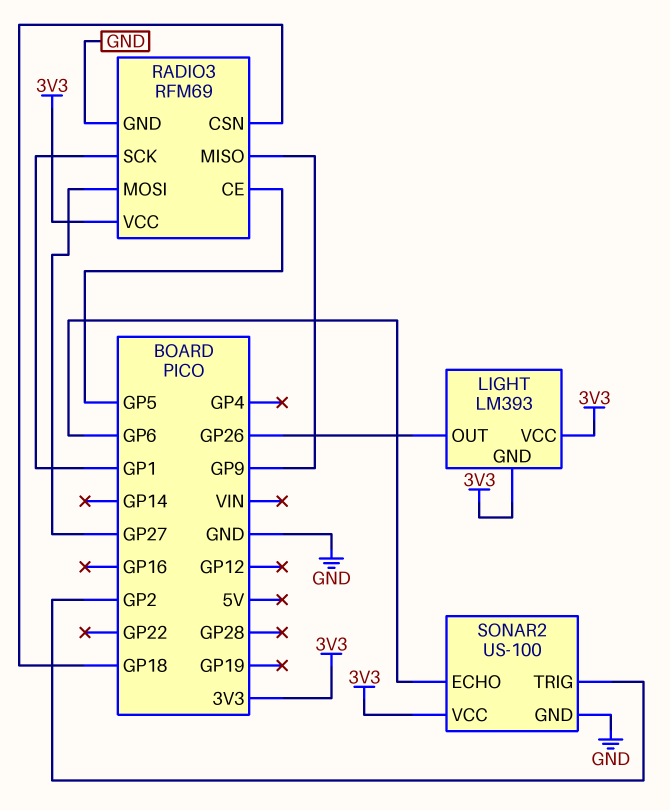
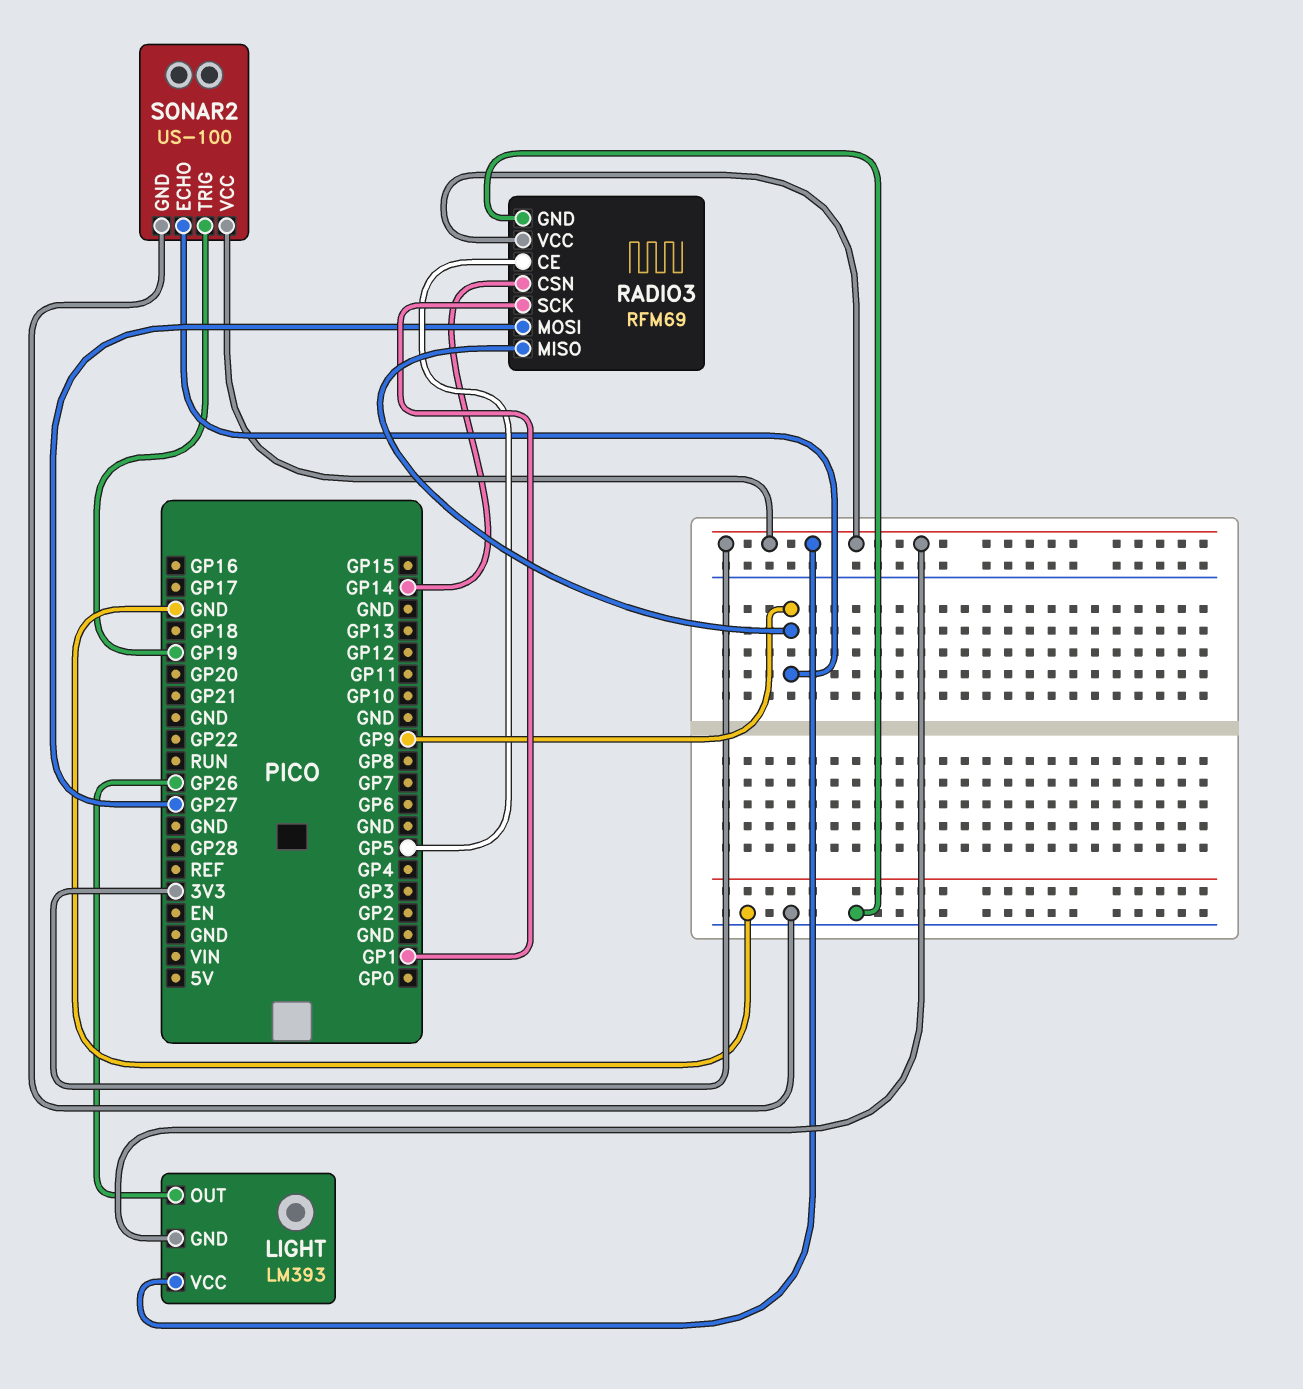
RADIO3 pin CSN: GP18 -> GP14
SONAR2 pin ECHO: GP6 -> GP9
SONAR2 pin TRIG: GP2 -> GP19

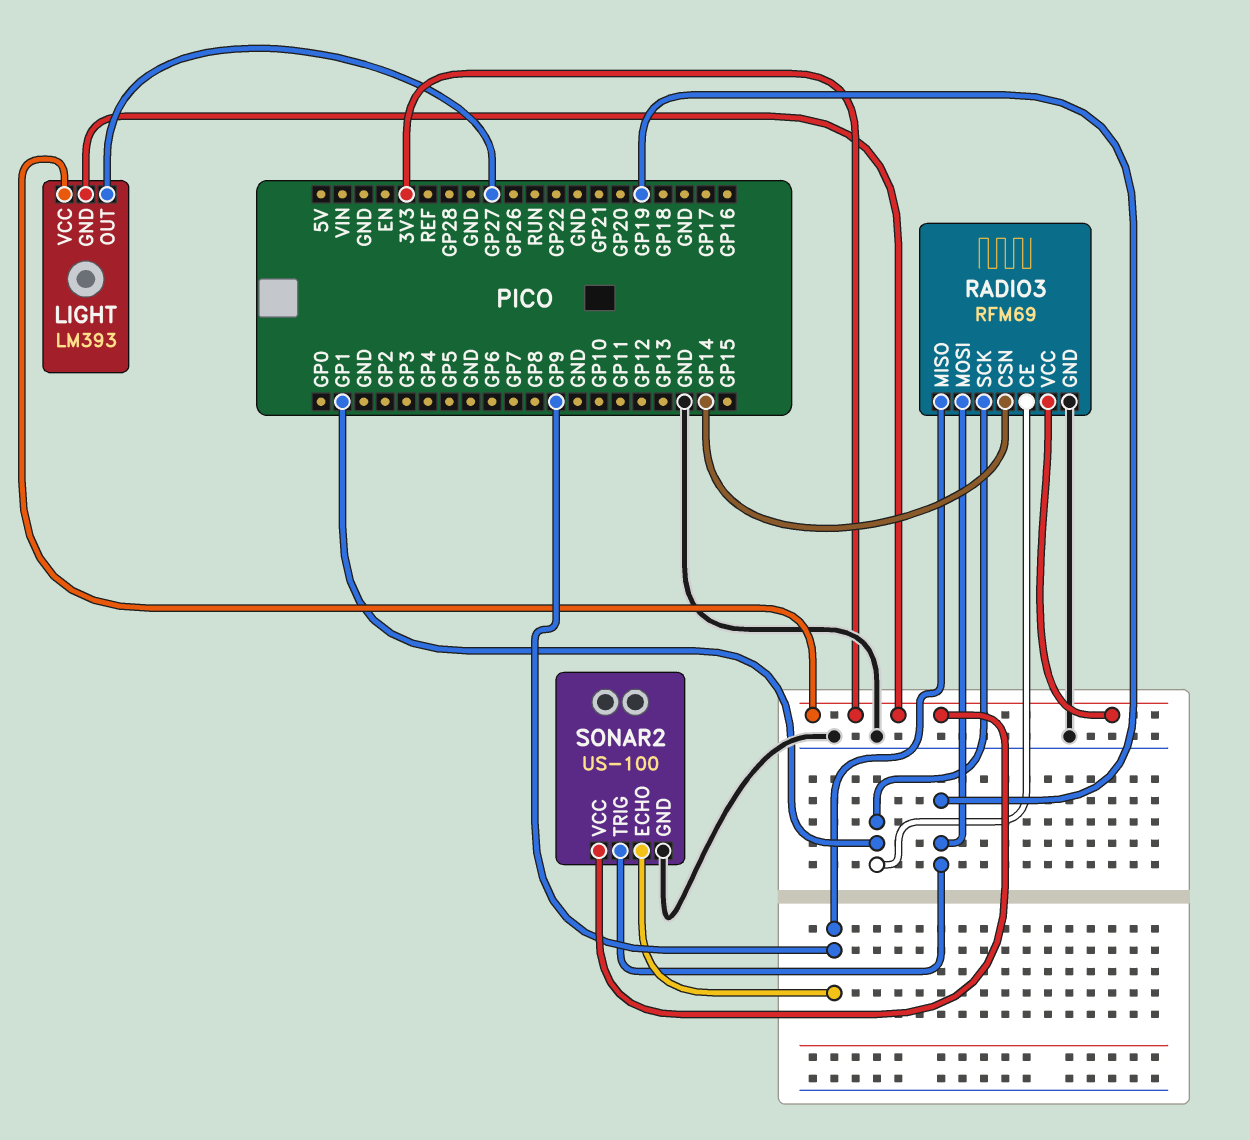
LIGHT pin OUT: GP26 -> GP27
RADIO3 pin CE: GP5 -> GP1
RADIO3 pin MOSI: GP27 -> GP19

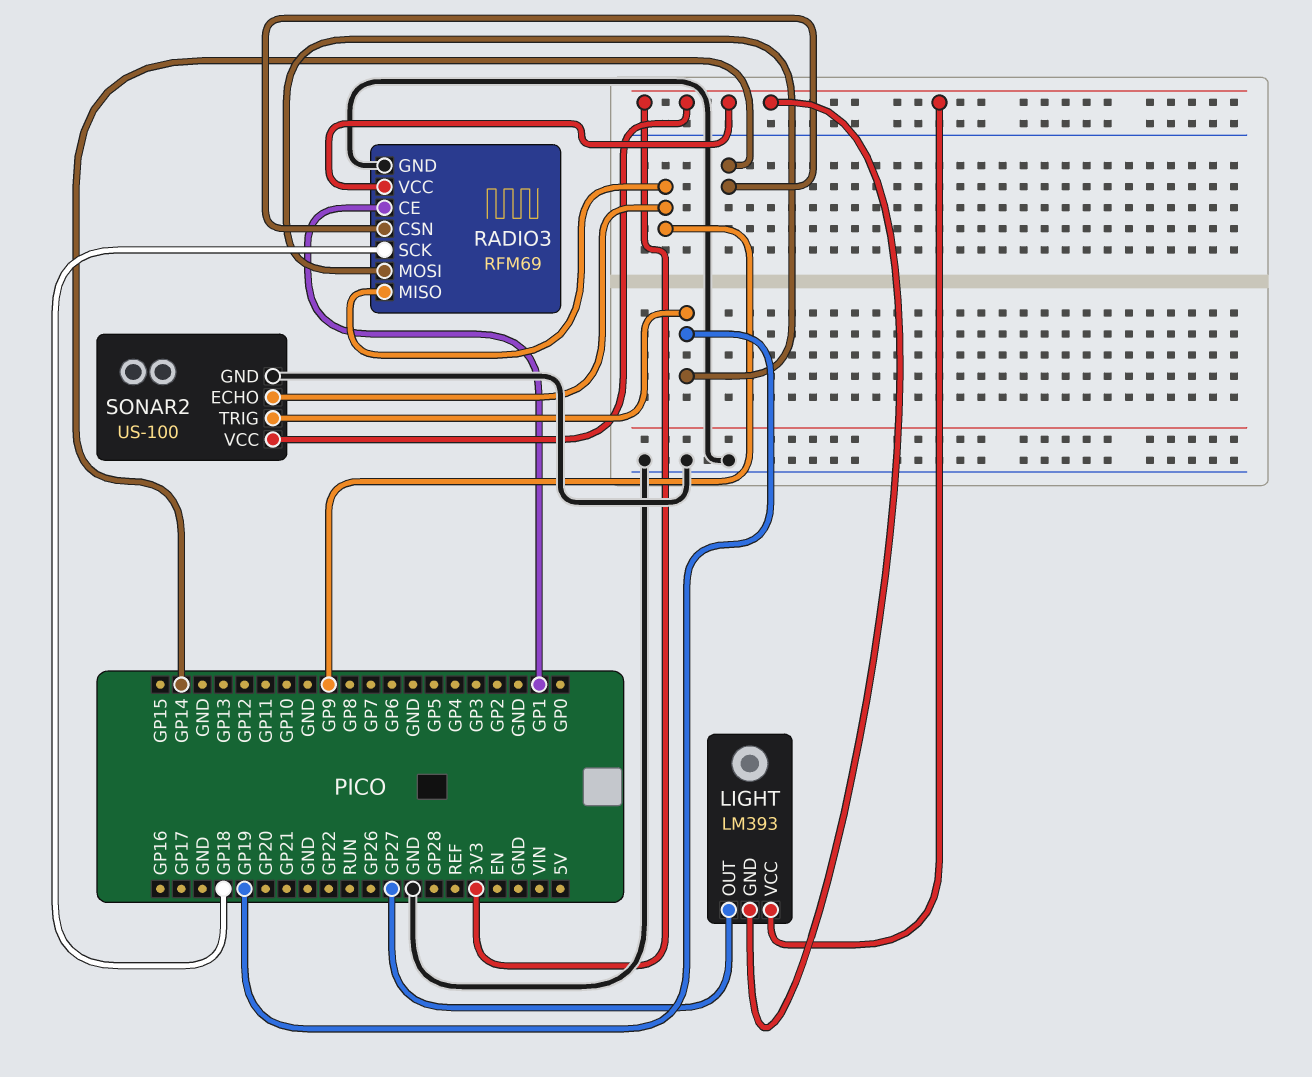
RADIO3 pin SCK: GP1 -> GP18

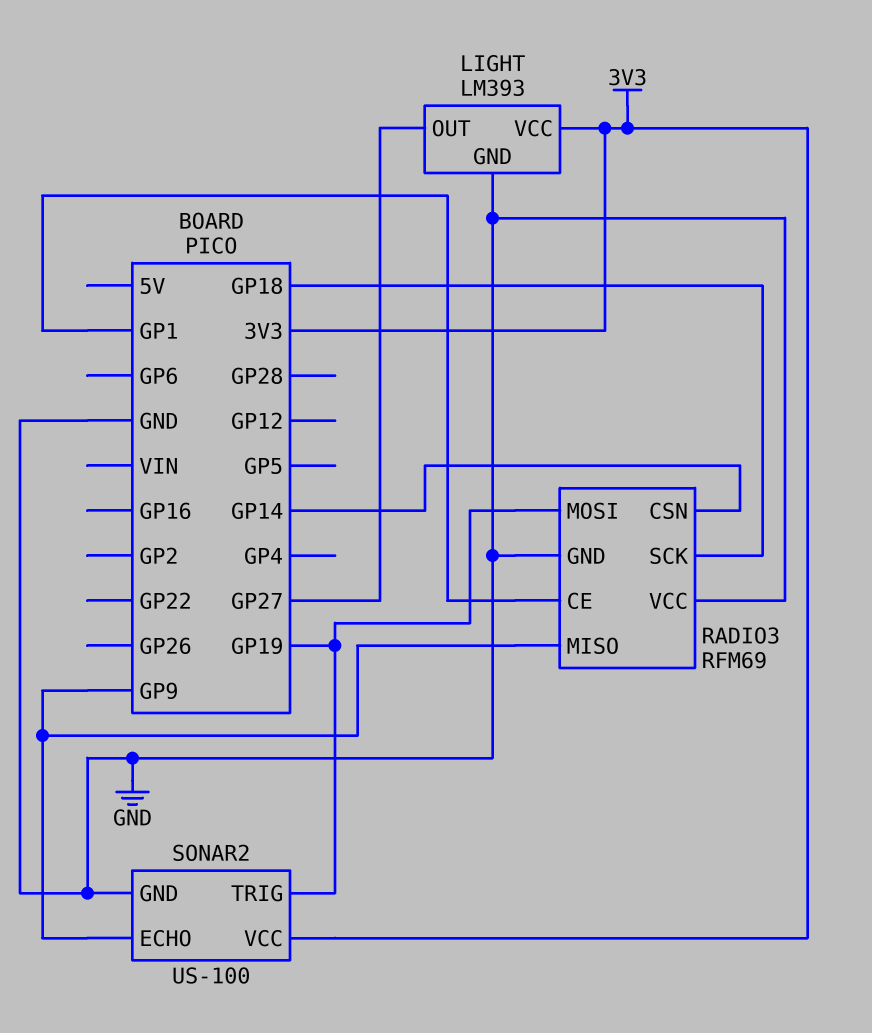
LIGHT pin GND: 3V3 -> GND
RADIO3 pin VCC: 3V3 -> GND

